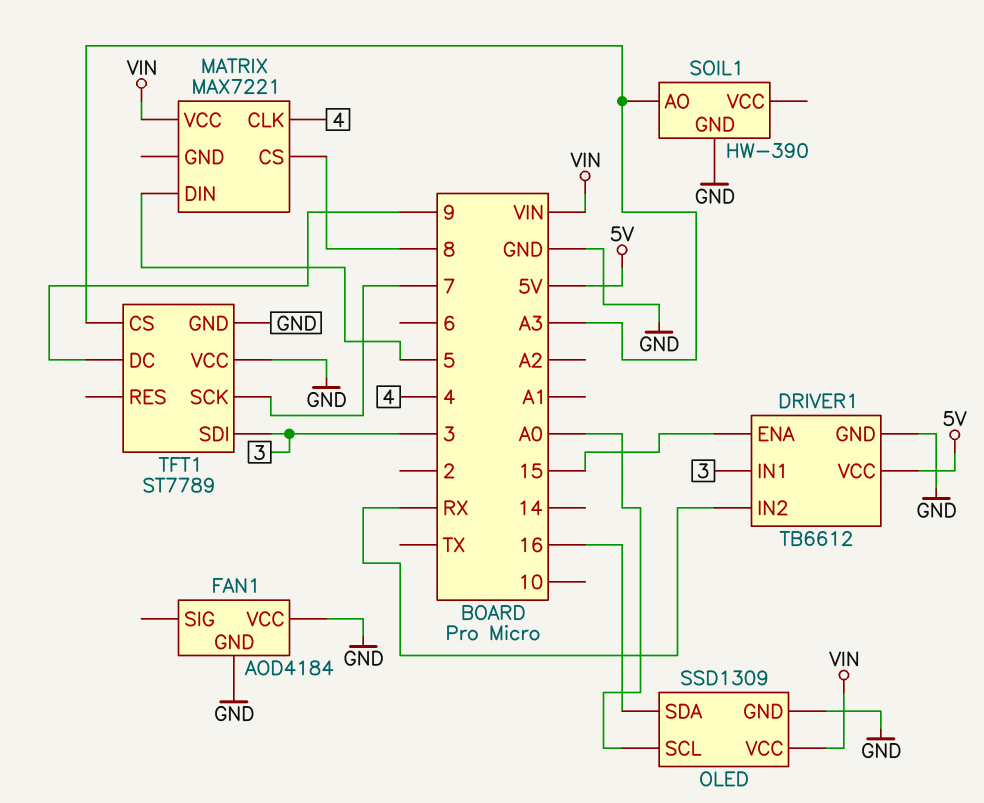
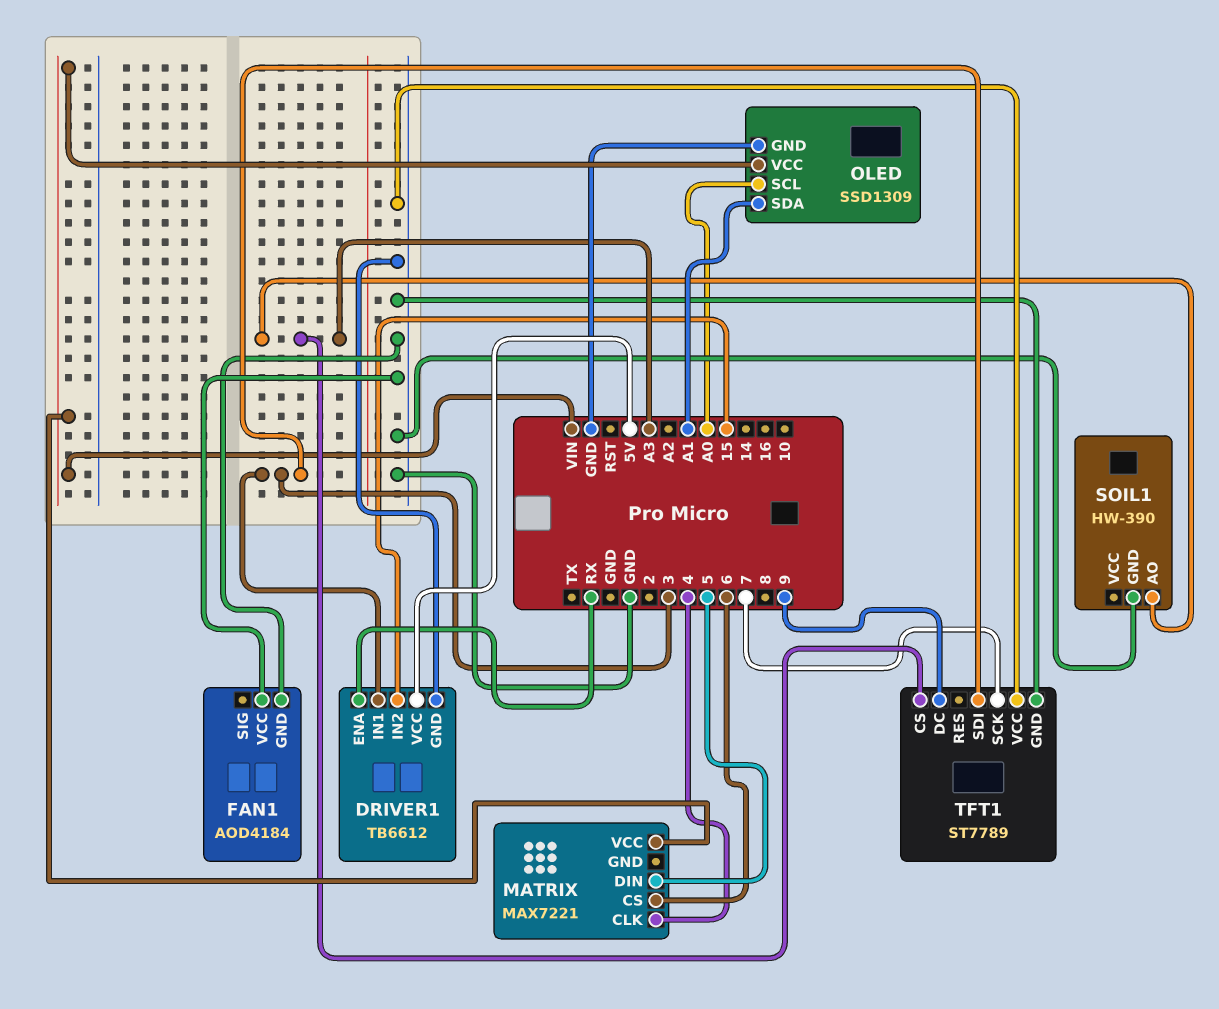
DRIVER1 pin ENA: 15 -> RX
DRIVER1 pin IN2: RX -> 15
MATRIX pin CS: 8 -> 6
OLED pin SDA: 16 -> A1

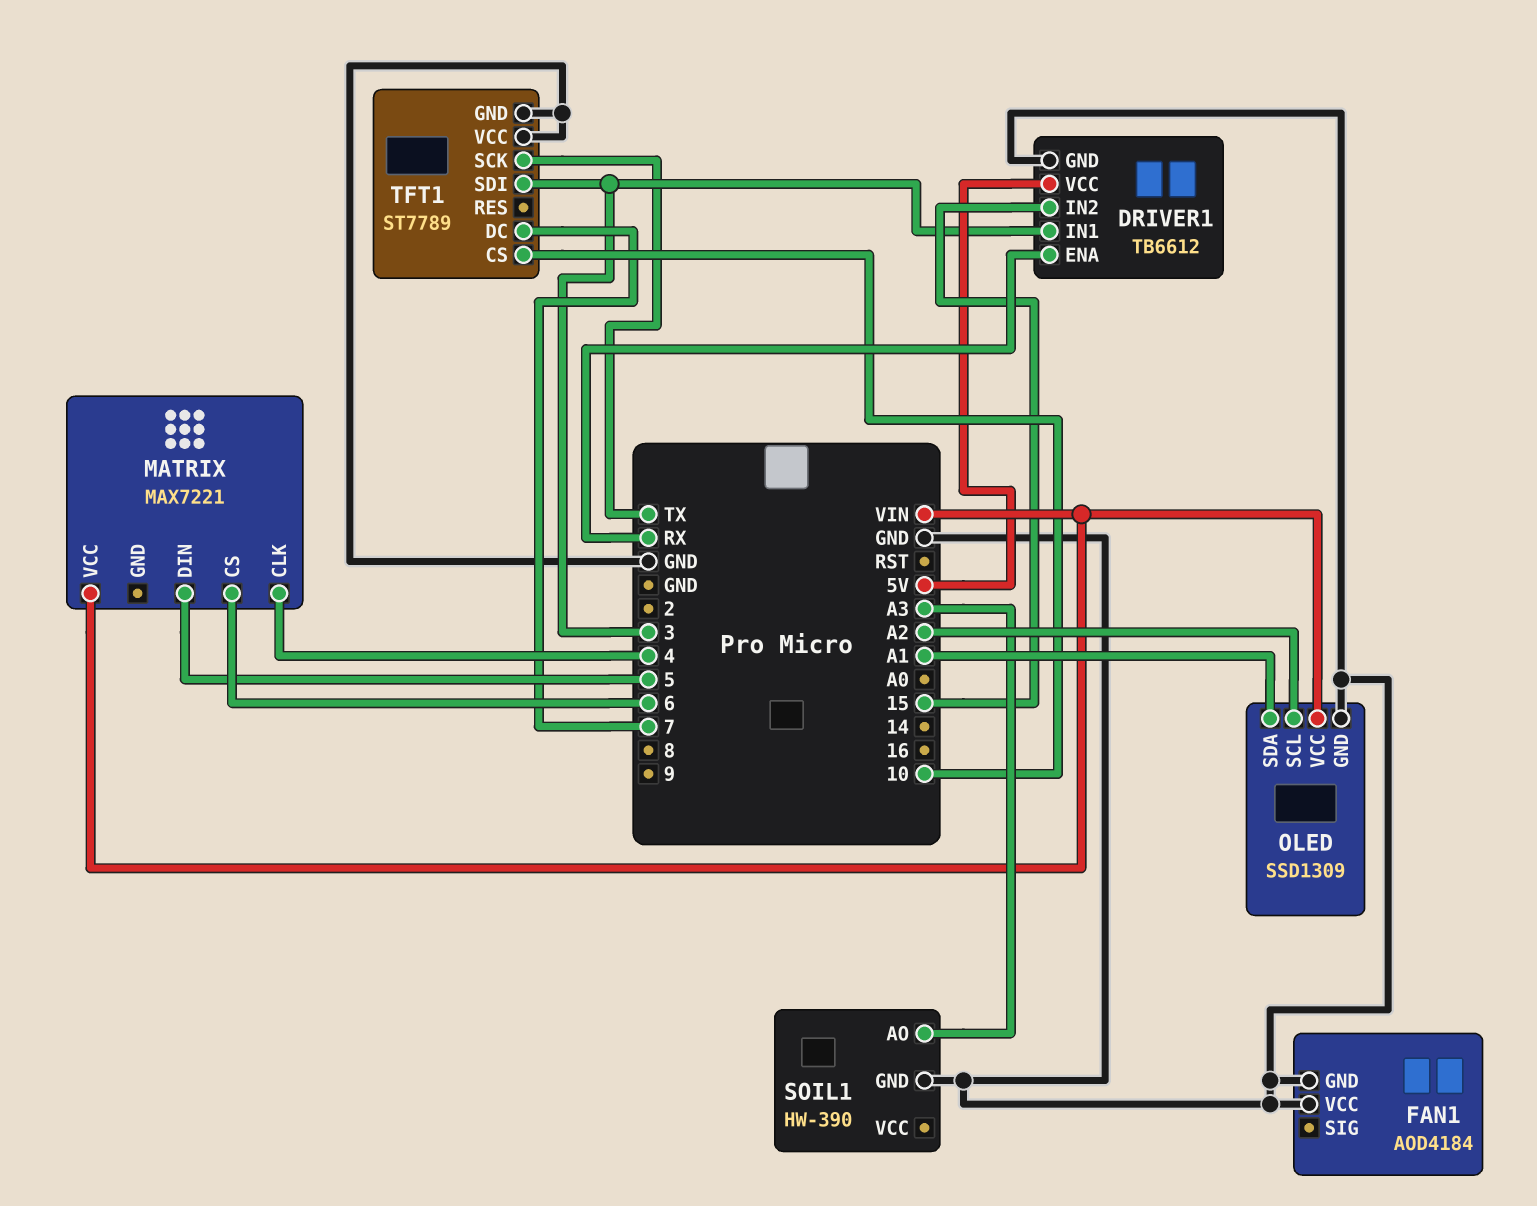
OLED pin SCL: A0 -> A2
TFT1 pin CS: A3 -> 10
TFT1 pin DC: 9 -> 7
TFT1 pin SCK: 7 -> TX

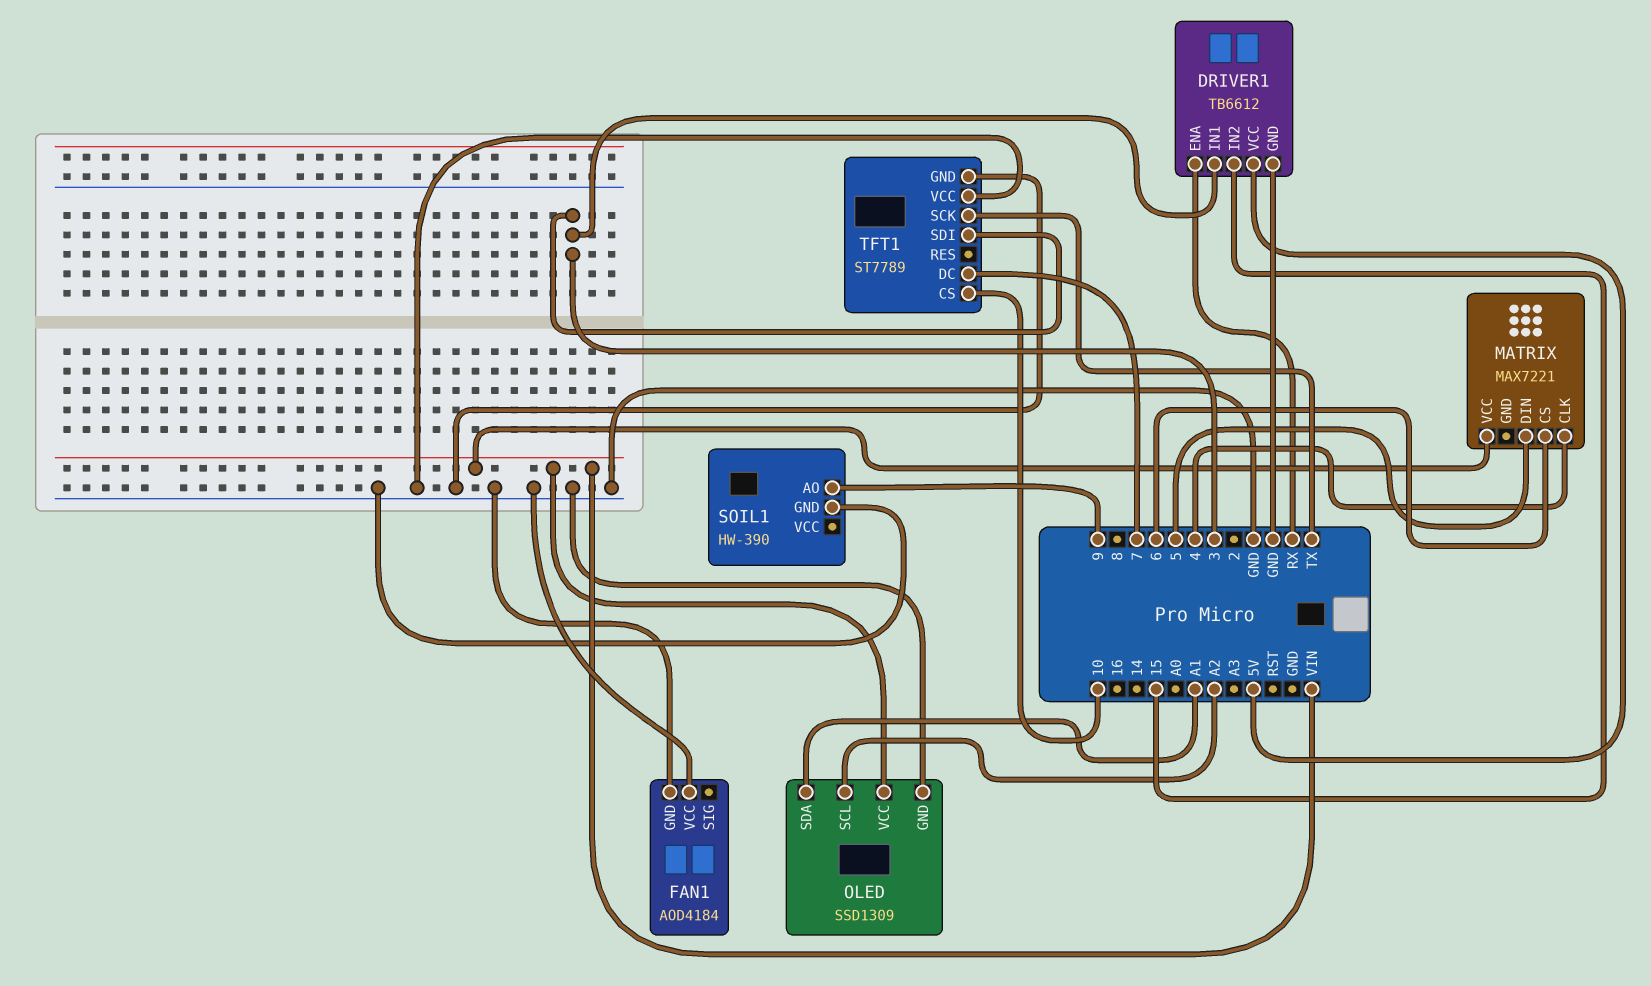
SOIL1 pin AO: A3 -> 9

